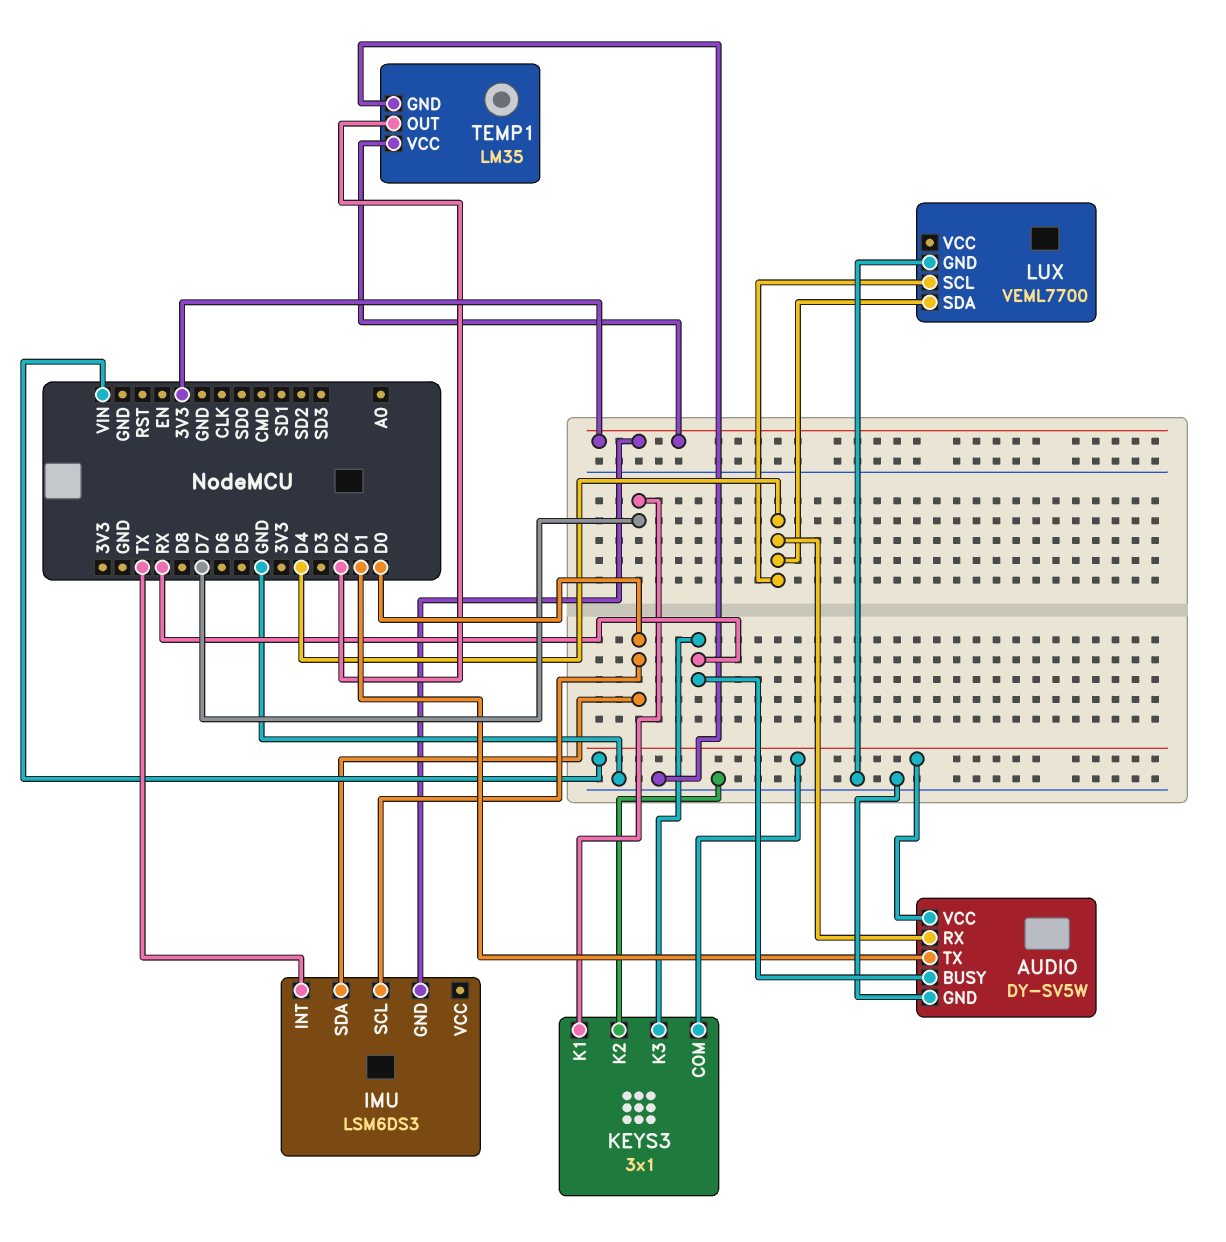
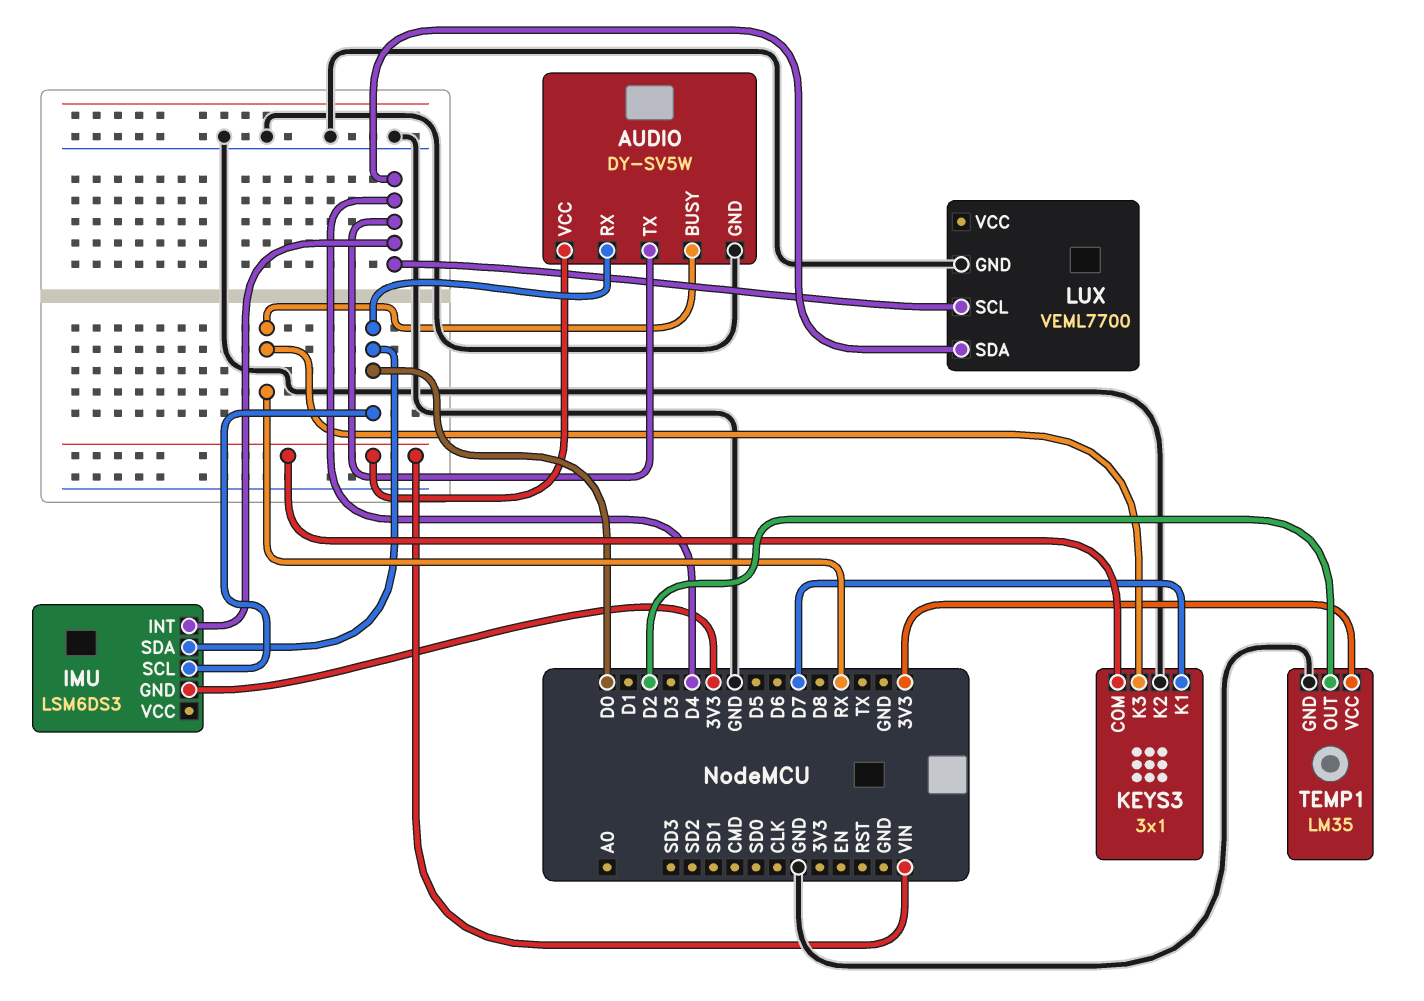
AUDIO pin RX: D4 -> D0
AUDIO pin TX: D1 -> D4
IMU pin INT: TX -> D4

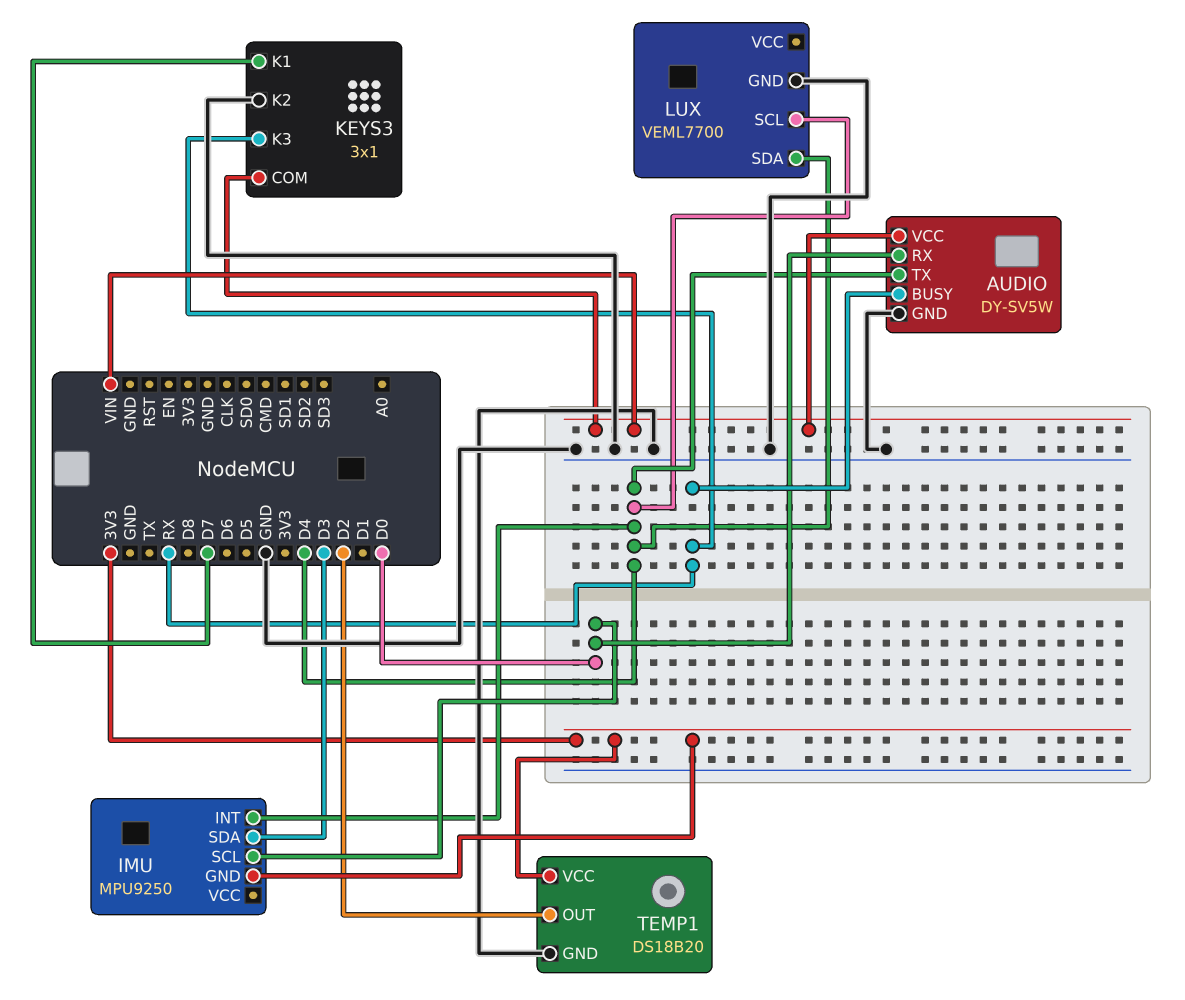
IMU: LSM6DS3 -> MPU9250
IMU pin SDA: D0 -> D3
TEMP1: LM35 -> DS18B20

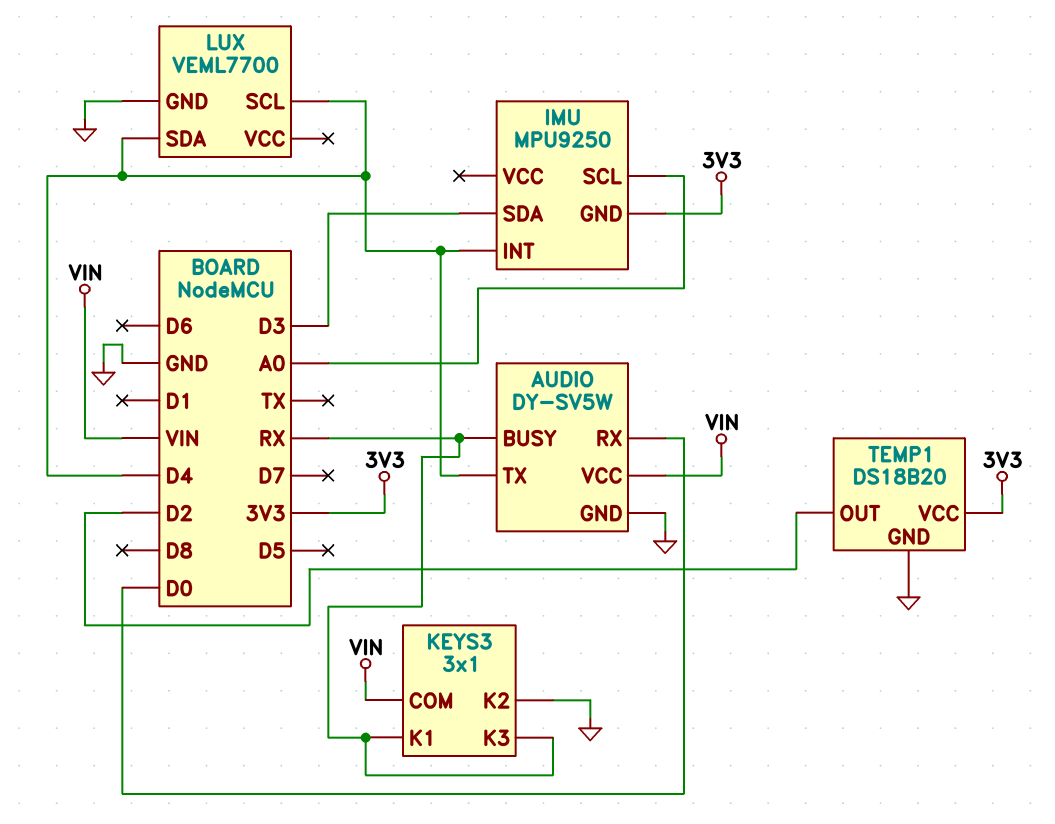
IMU pin SCL: D0 -> A0
KEYS3 pin K1: D7 -> RX

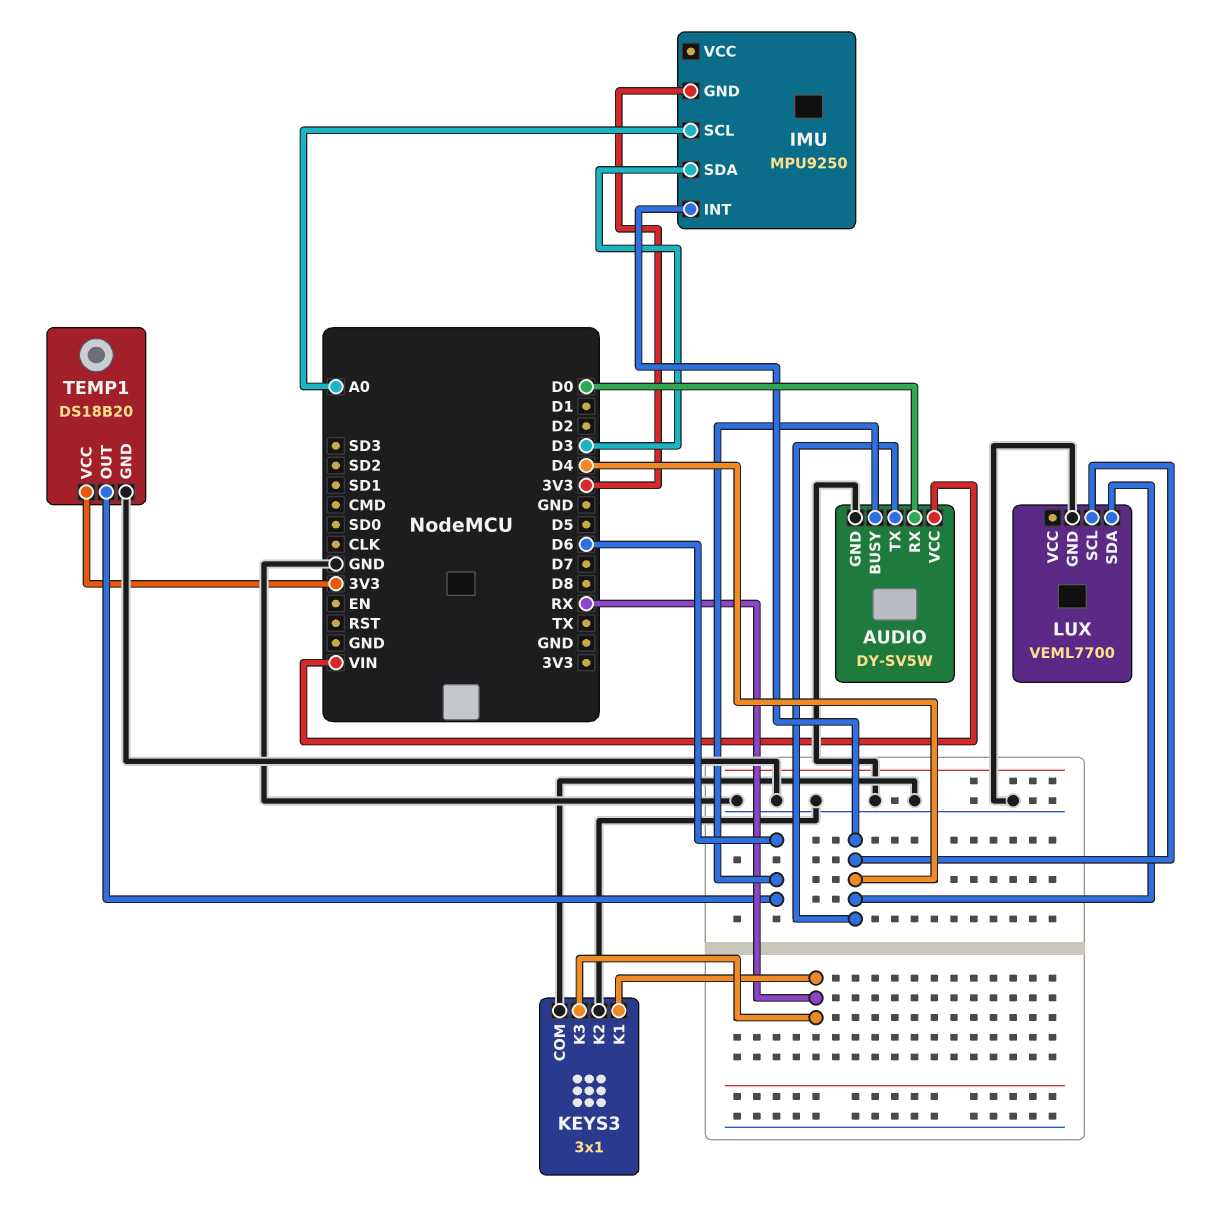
AUDIO pin BUSY: RX -> D6
KEYS3 pin COM: VIN -> GND
TEMP1 pin OUT: D2 -> D6

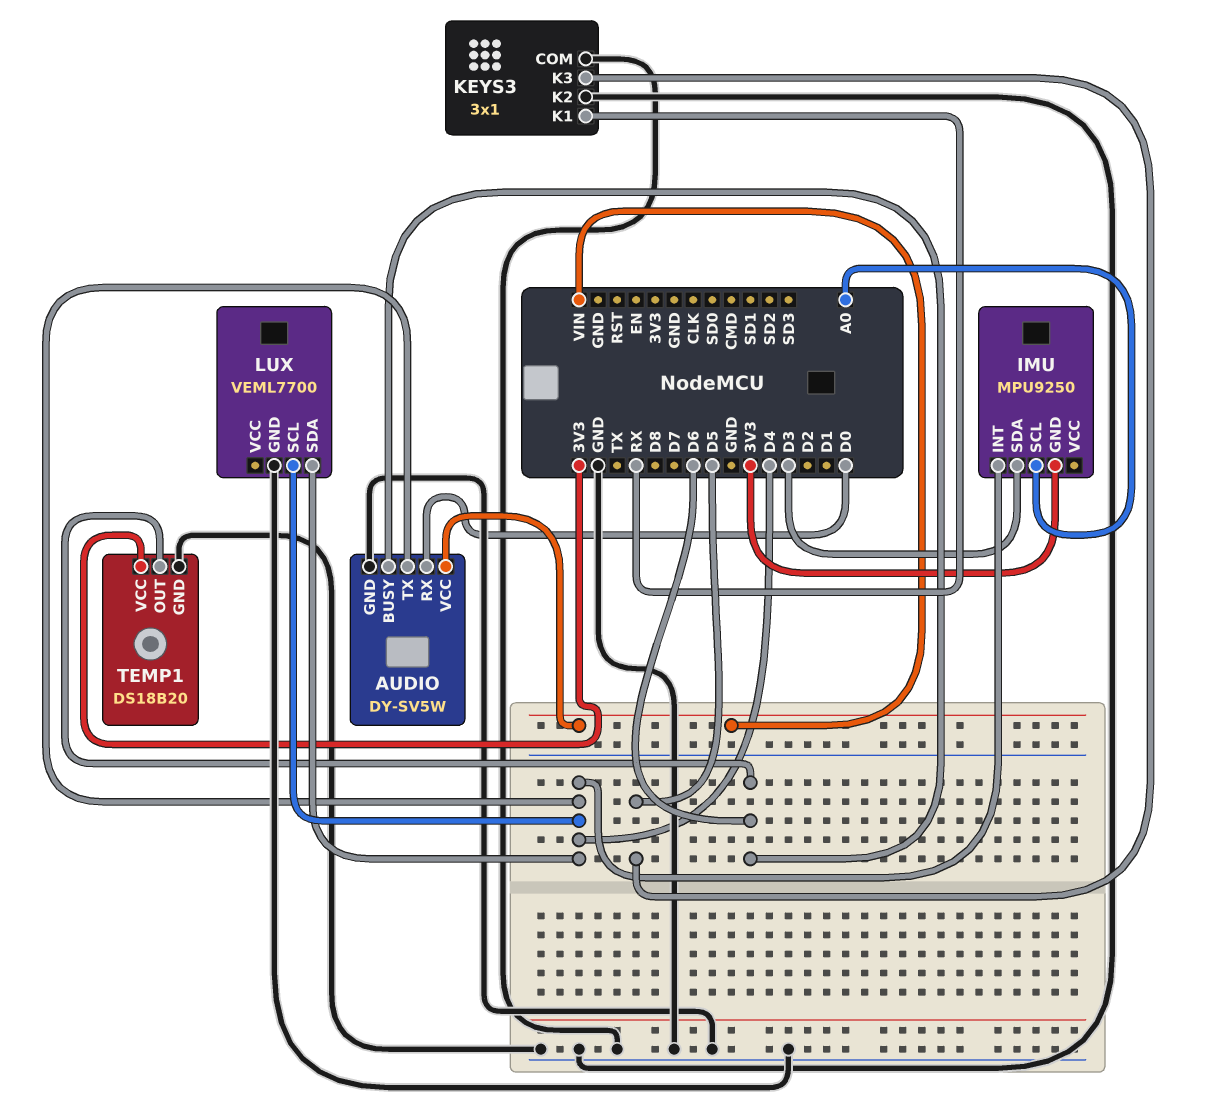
KEYS3 pin K3: RX -> D5

